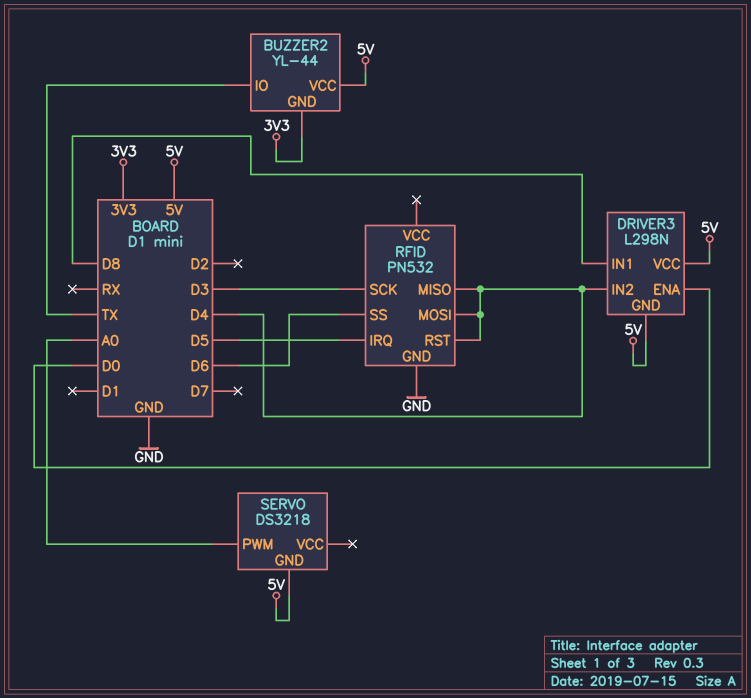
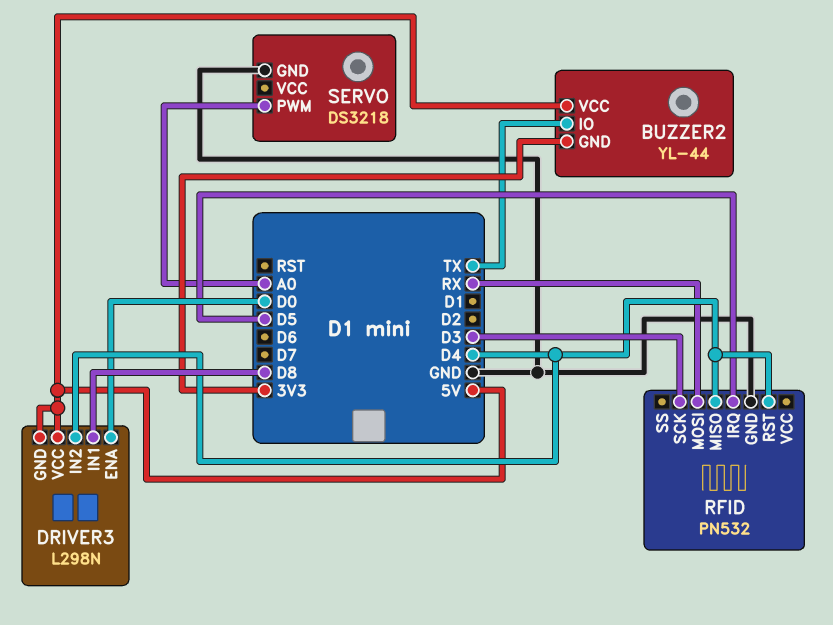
RFID pin MOSI: D4 -> RX
RFID pin SS: D6 -> none
SERVO pin GND: 5V -> GND

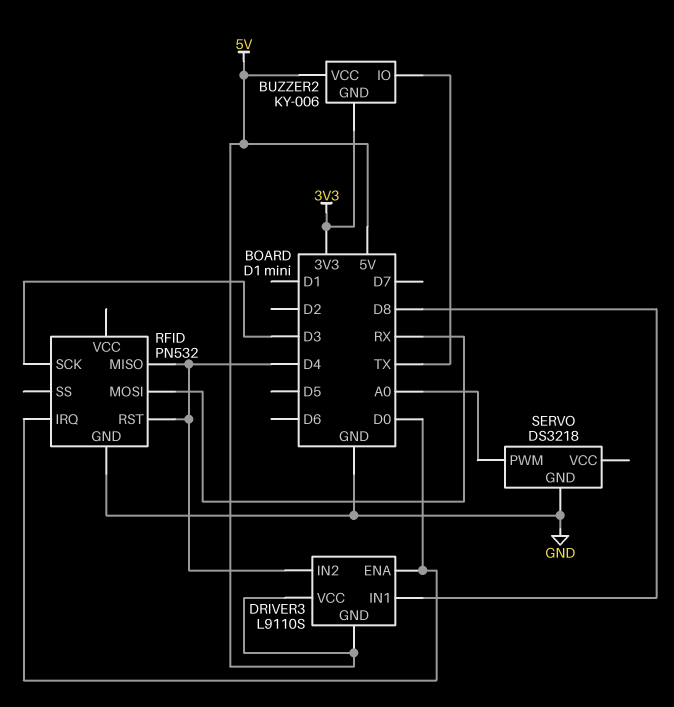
BUZZER2: YL-44 -> KY-006
DRIVER3: L298N -> L9110S
RFID pin IRQ: D5 -> D0

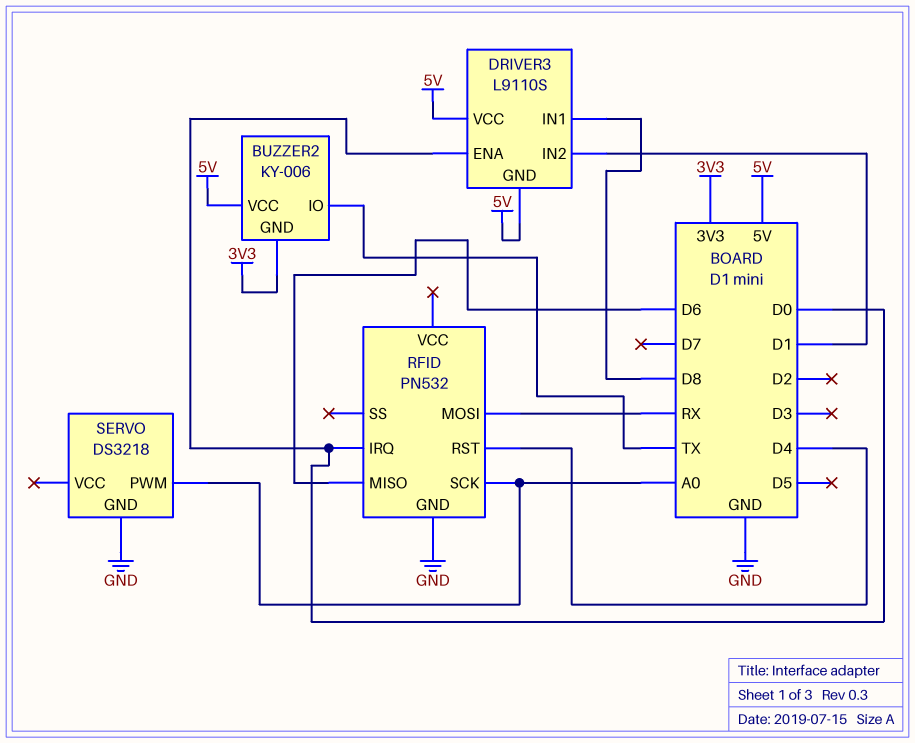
DRIVER3 pin IN2: D4 -> D1
RFID pin MISO: D4 -> D6
RFID pin SCK: D3 -> A0

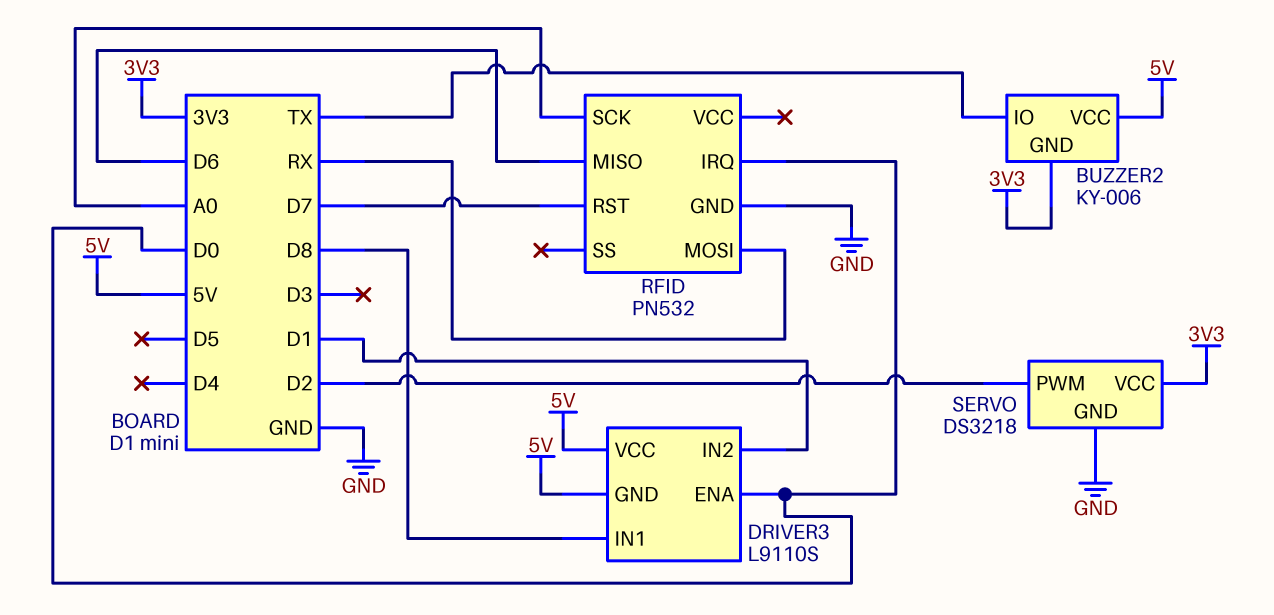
RFID pin RST: D4 -> D7
SERVO pin PWM: A0 -> D2
SERVO pin VCC: none -> 3V3

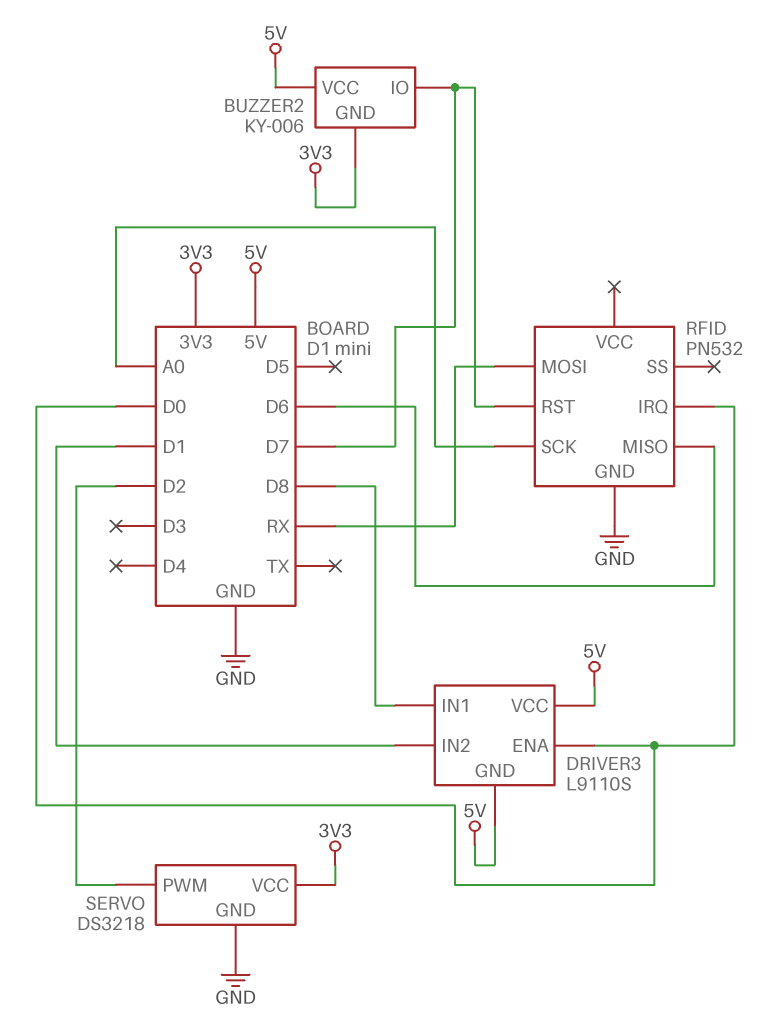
BUZZER2 pin IO: TX -> D7

